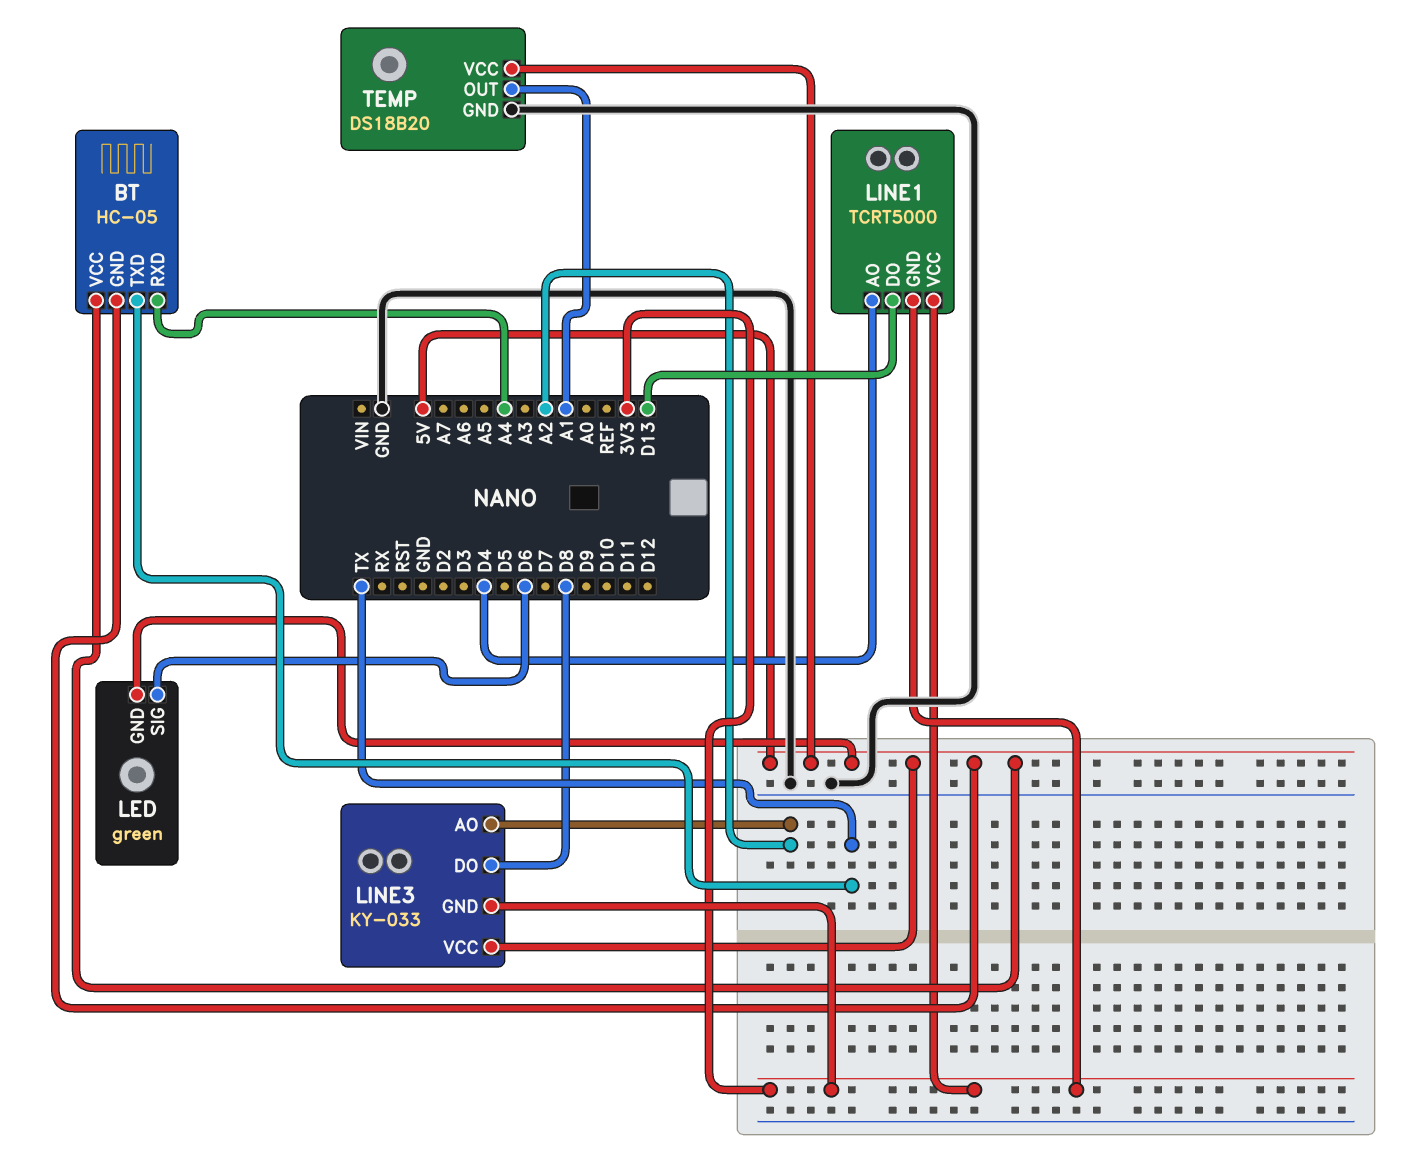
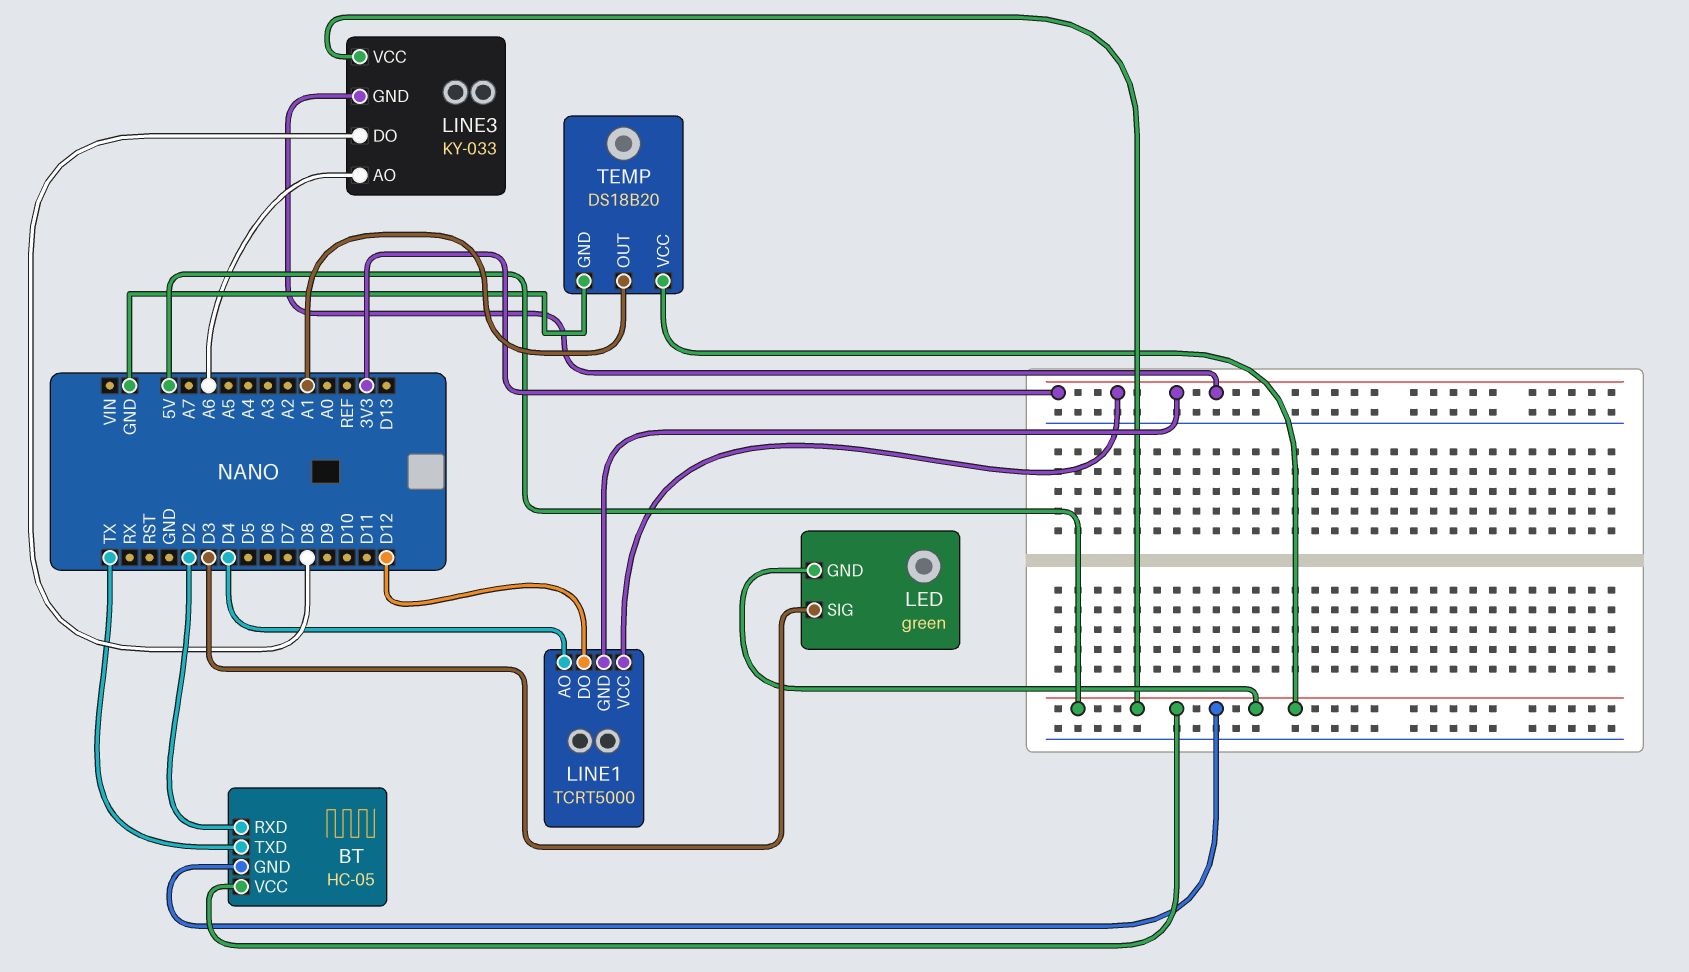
BT pin RXD: A4 -> D2
LED pin SIG: D6 -> D3
LINE1 pin DO: D13 -> D12
LINE3 pin AO: A2 -> A6

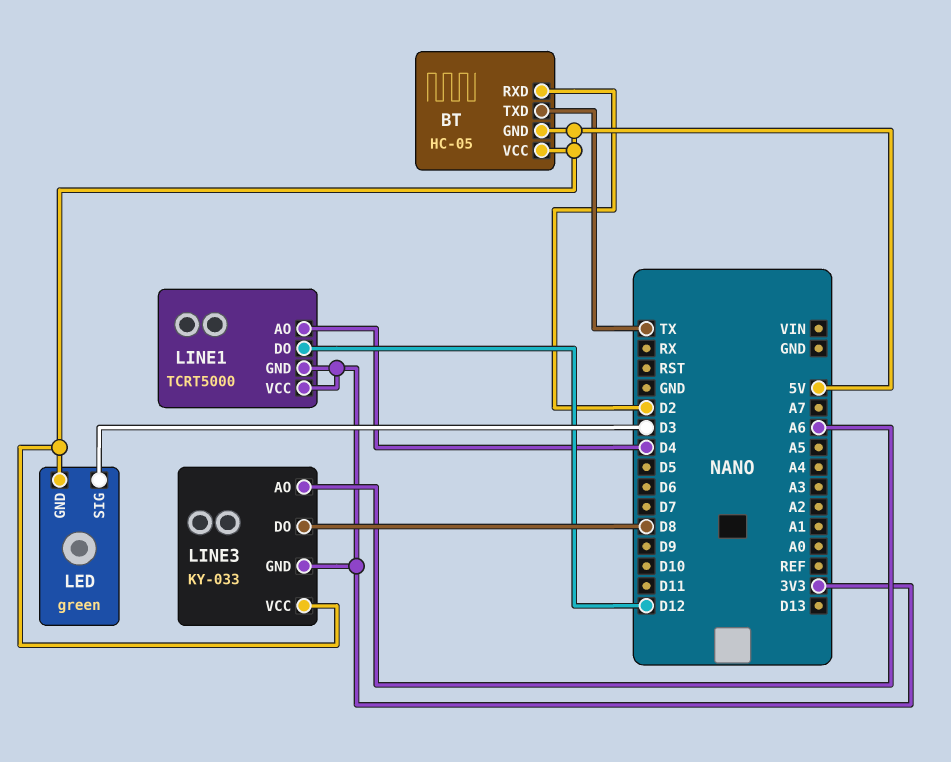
TEMP: DS18B20 -> none
TEMP pin GND: GND -> none
TEMP pin OUT: A1 -> none
TEMP pin VCC: 5V -> none

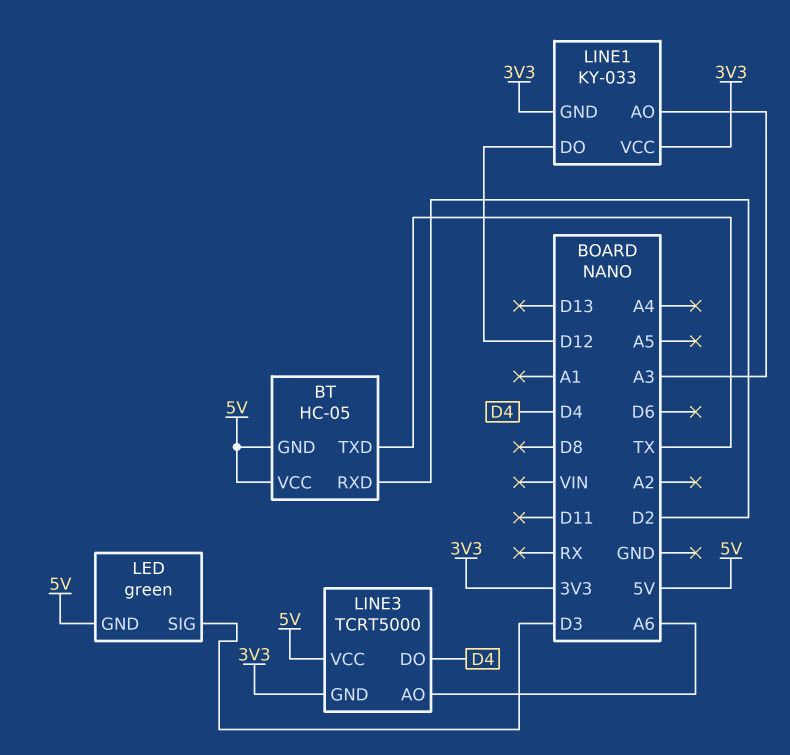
LINE1: TCRT5000 -> KY-033
LINE1 pin AO: D4 -> A3
LINE3: KY-033 -> TCRT5000
LINE3 pin DO: D8 -> D4

